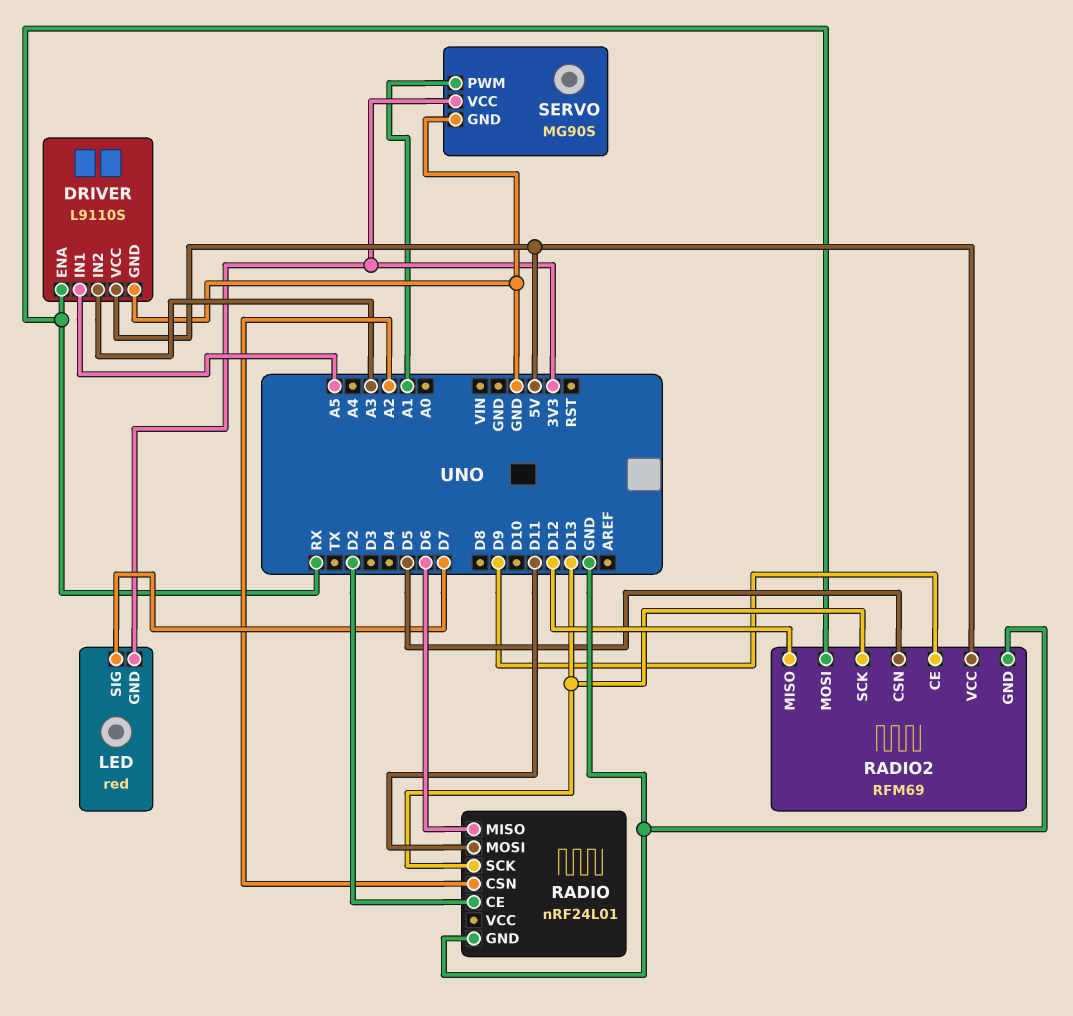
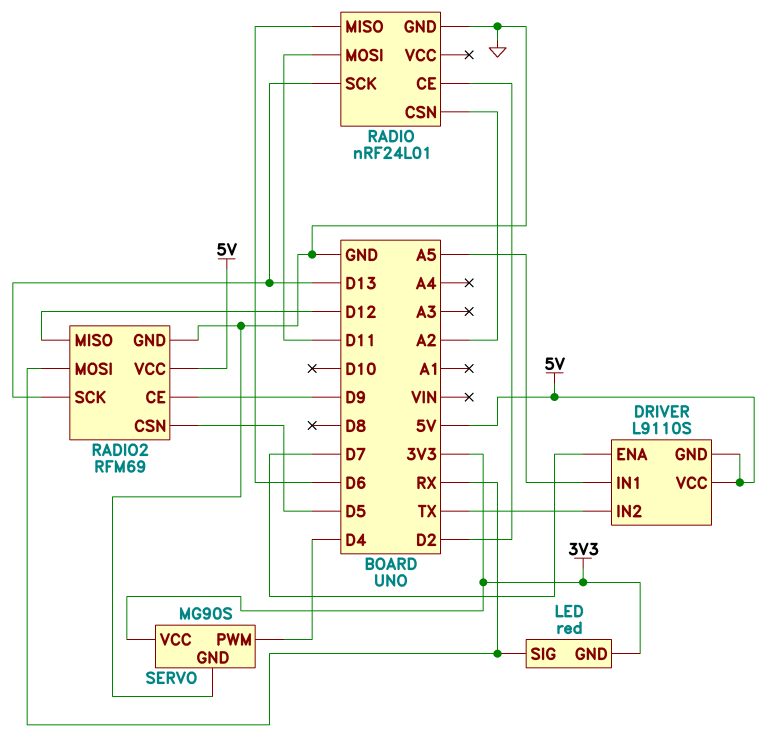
DRIVER pin ENA: RX -> D7
DRIVER pin GND: GND -> 5V
DRIVER pin IN2: A3 -> TX
LED pin SIG: D7 -> RX
SERVO pin PWM: A1 -> D4

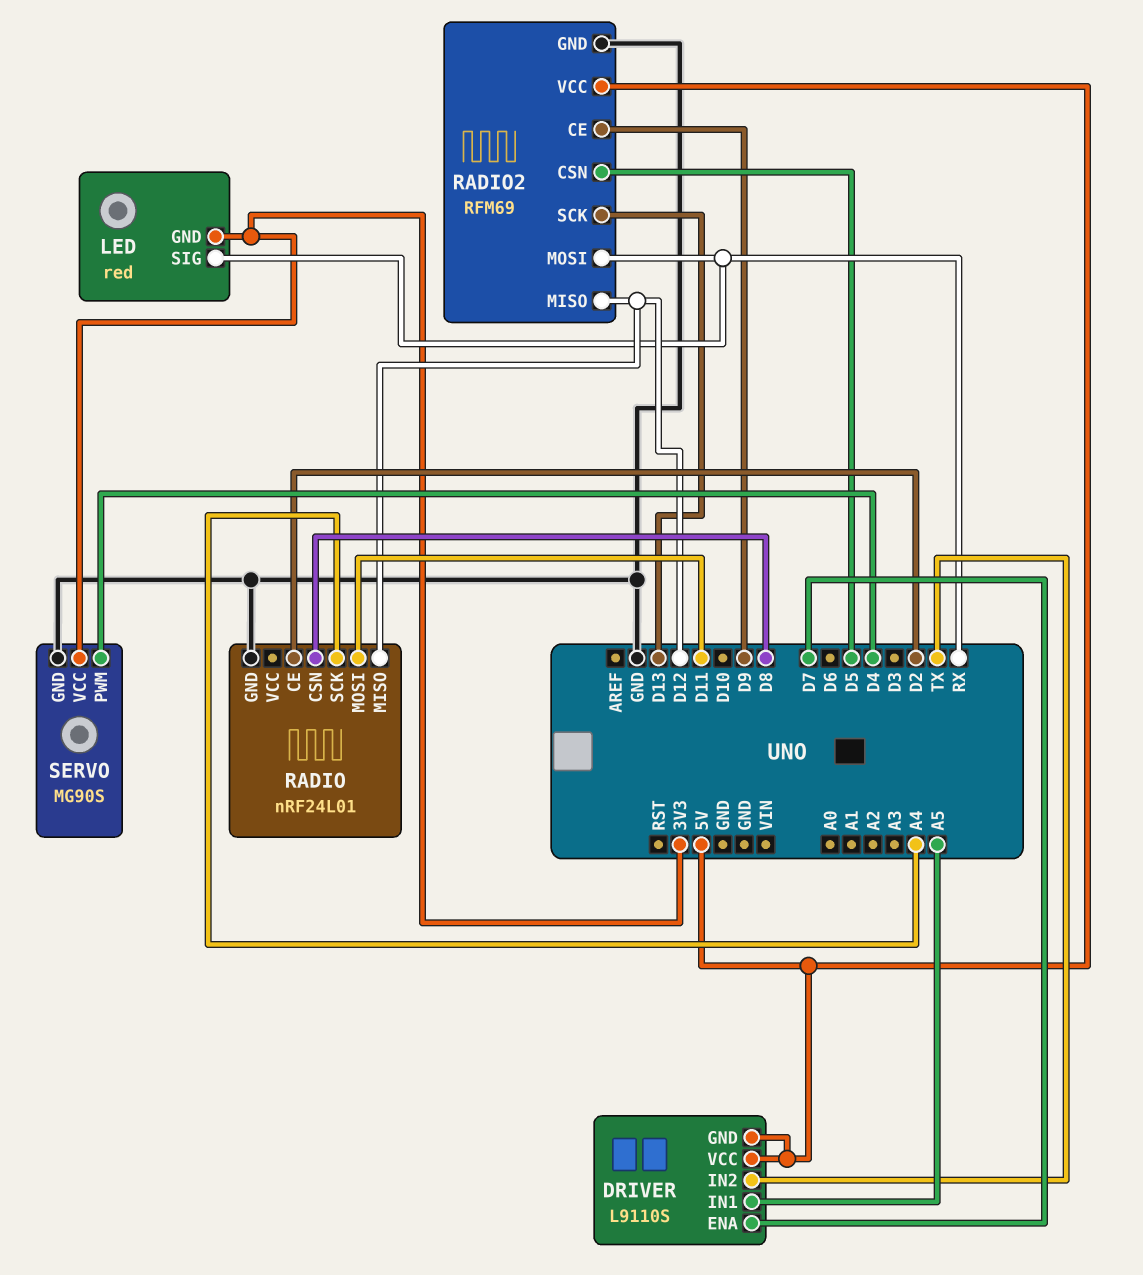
RADIO pin CSN: A2 -> D8
RADIO pin MISO: D6 -> D12
RADIO pin SCK: D13 -> A4

